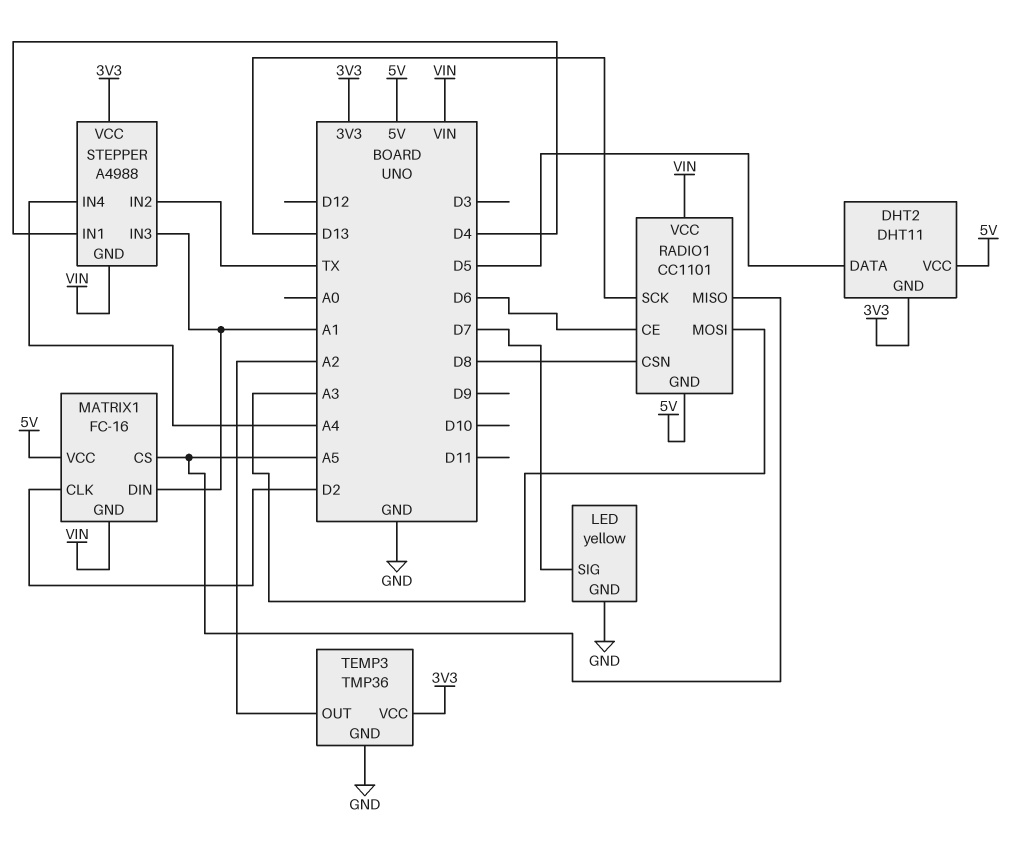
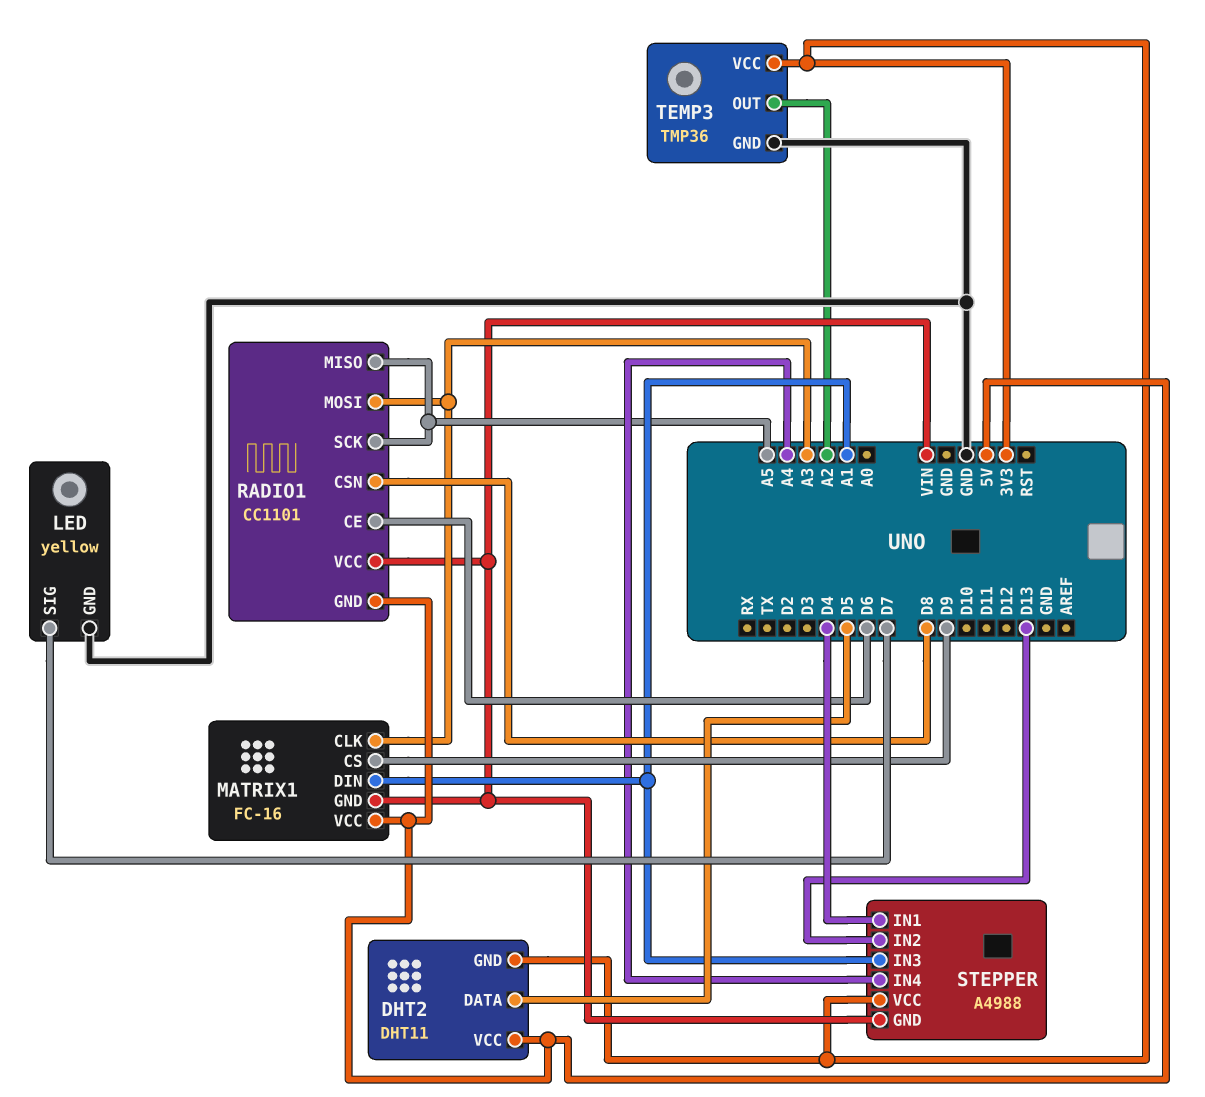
MATRIX1 pin CLK: D2 -> A3
MATRIX1 pin CS: A5 -> D9
RADIO1 pin SCK: D13 -> A5
STEPPER pin IN2: TX -> D13

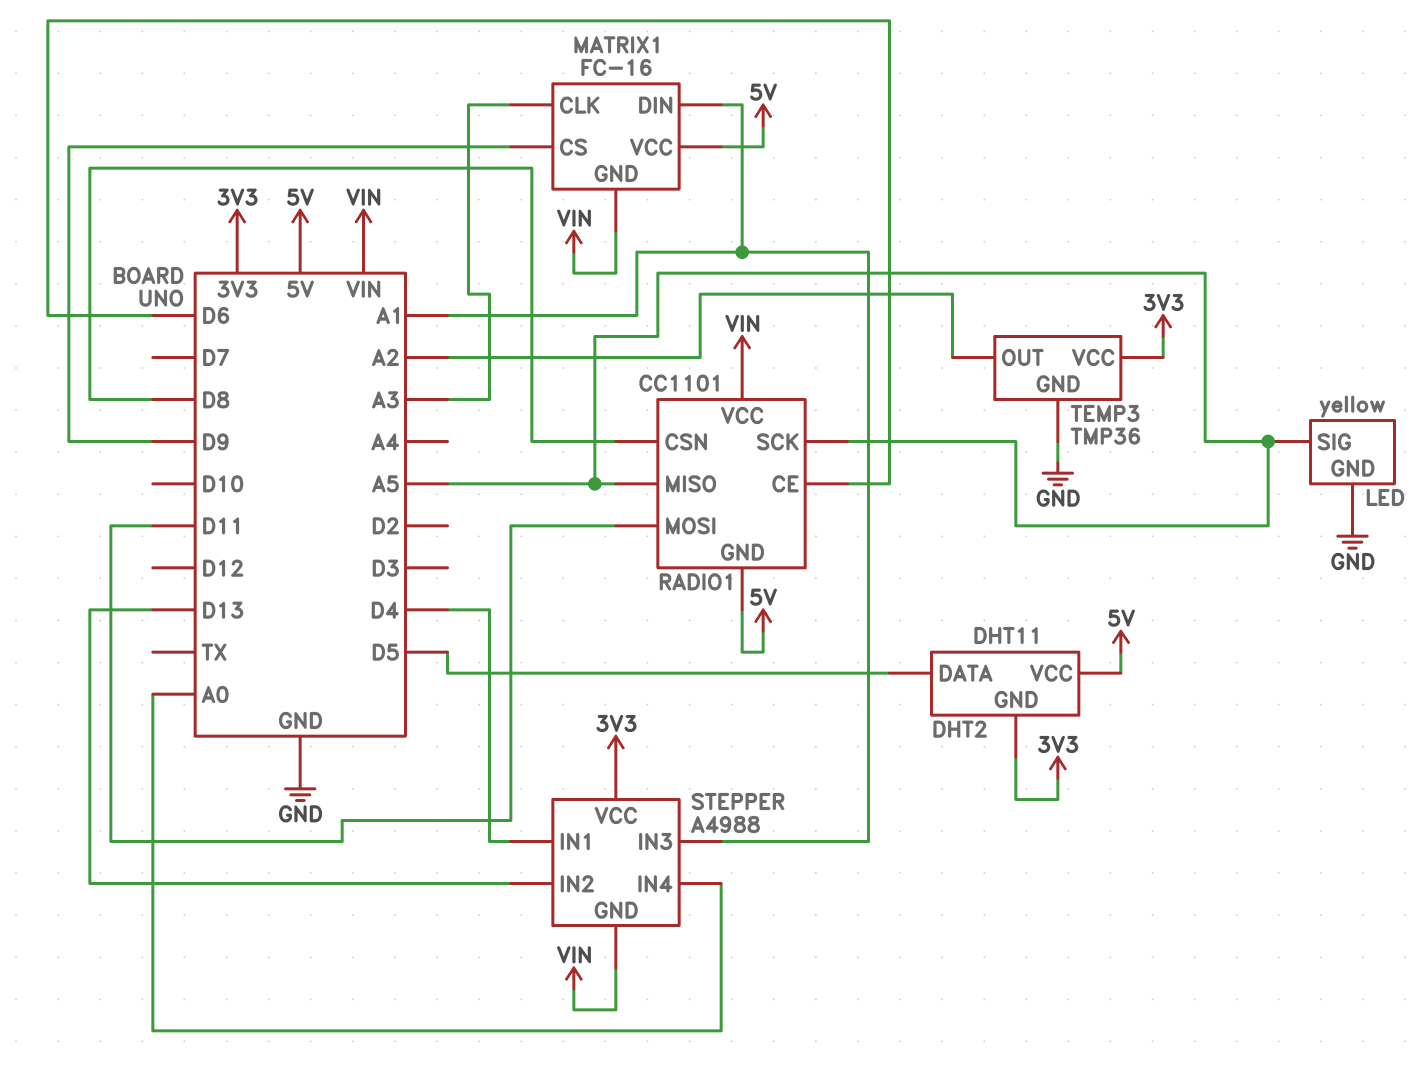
LED pin SIG: D7 -> A5
RADIO1 pin MOSI: A3 -> D11
STEPPER pin IN4: A4 -> A0

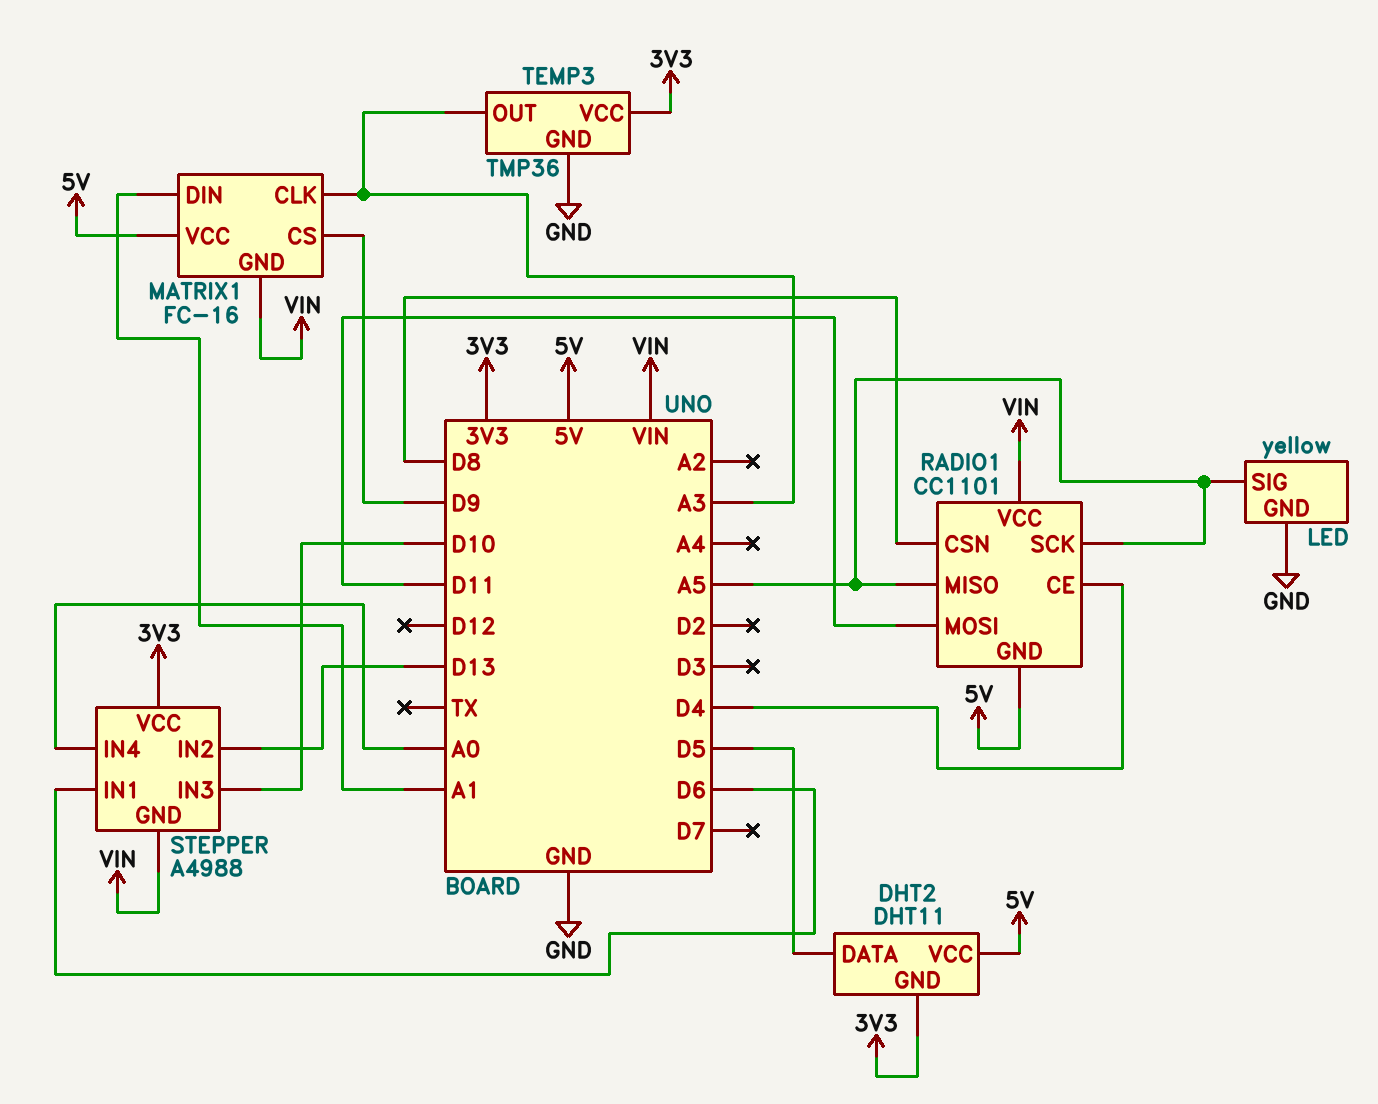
RADIO1 pin CE: D6 -> D4
STEPPER pin IN1: D4 -> D6
STEPPER pin IN3: A1 -> D10
TEMP3 pin OUT: A2 -> A3

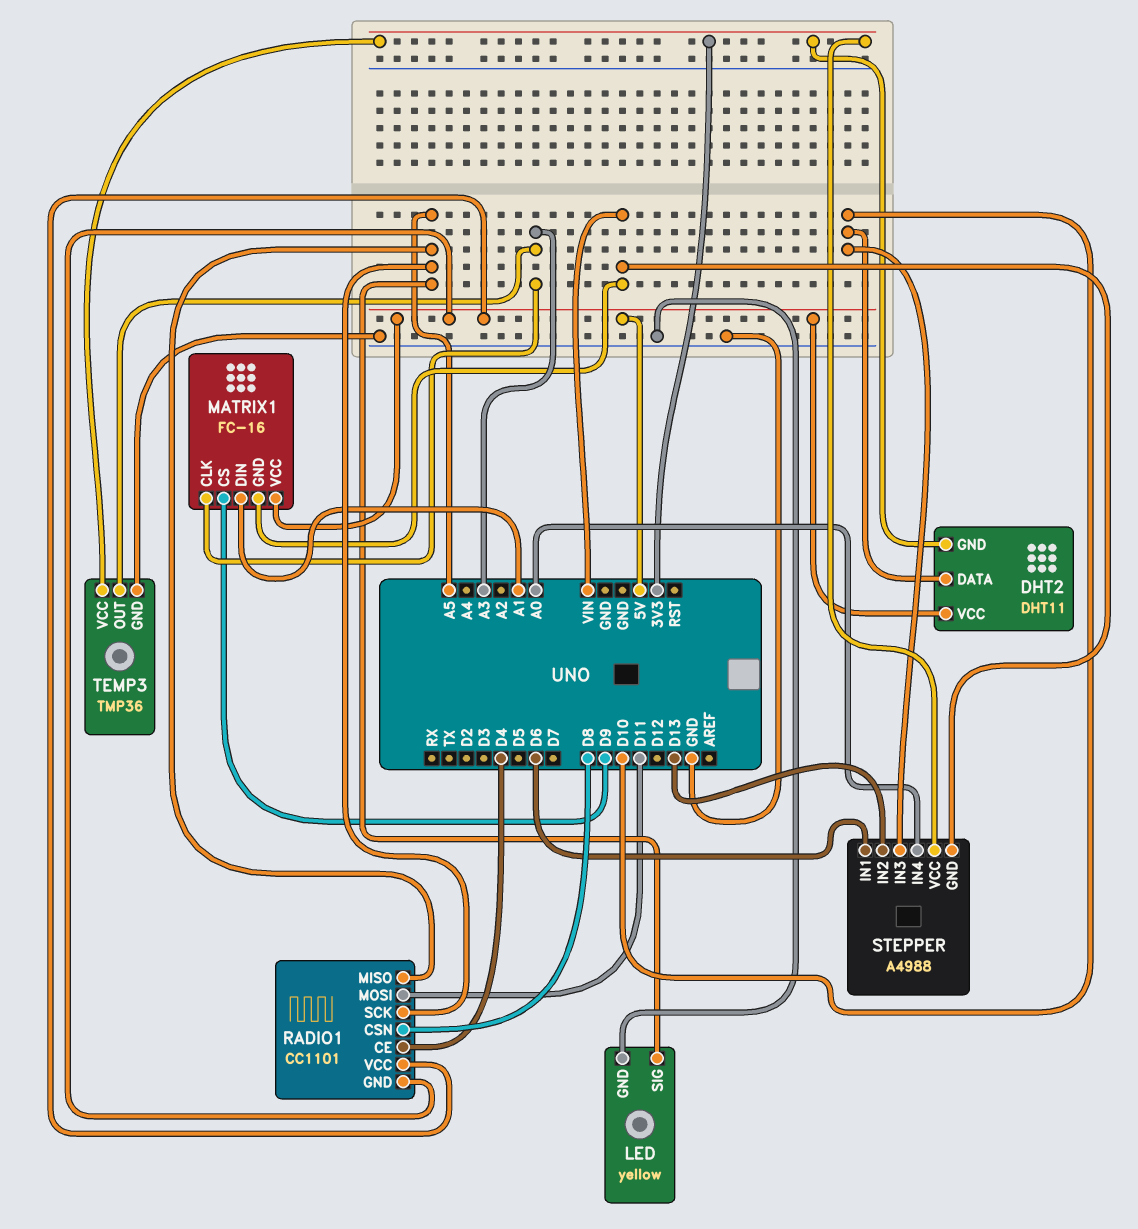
DHT2 pin DATA: D5 -> D10
RADIO1 pin VCC: VIN -> 5V

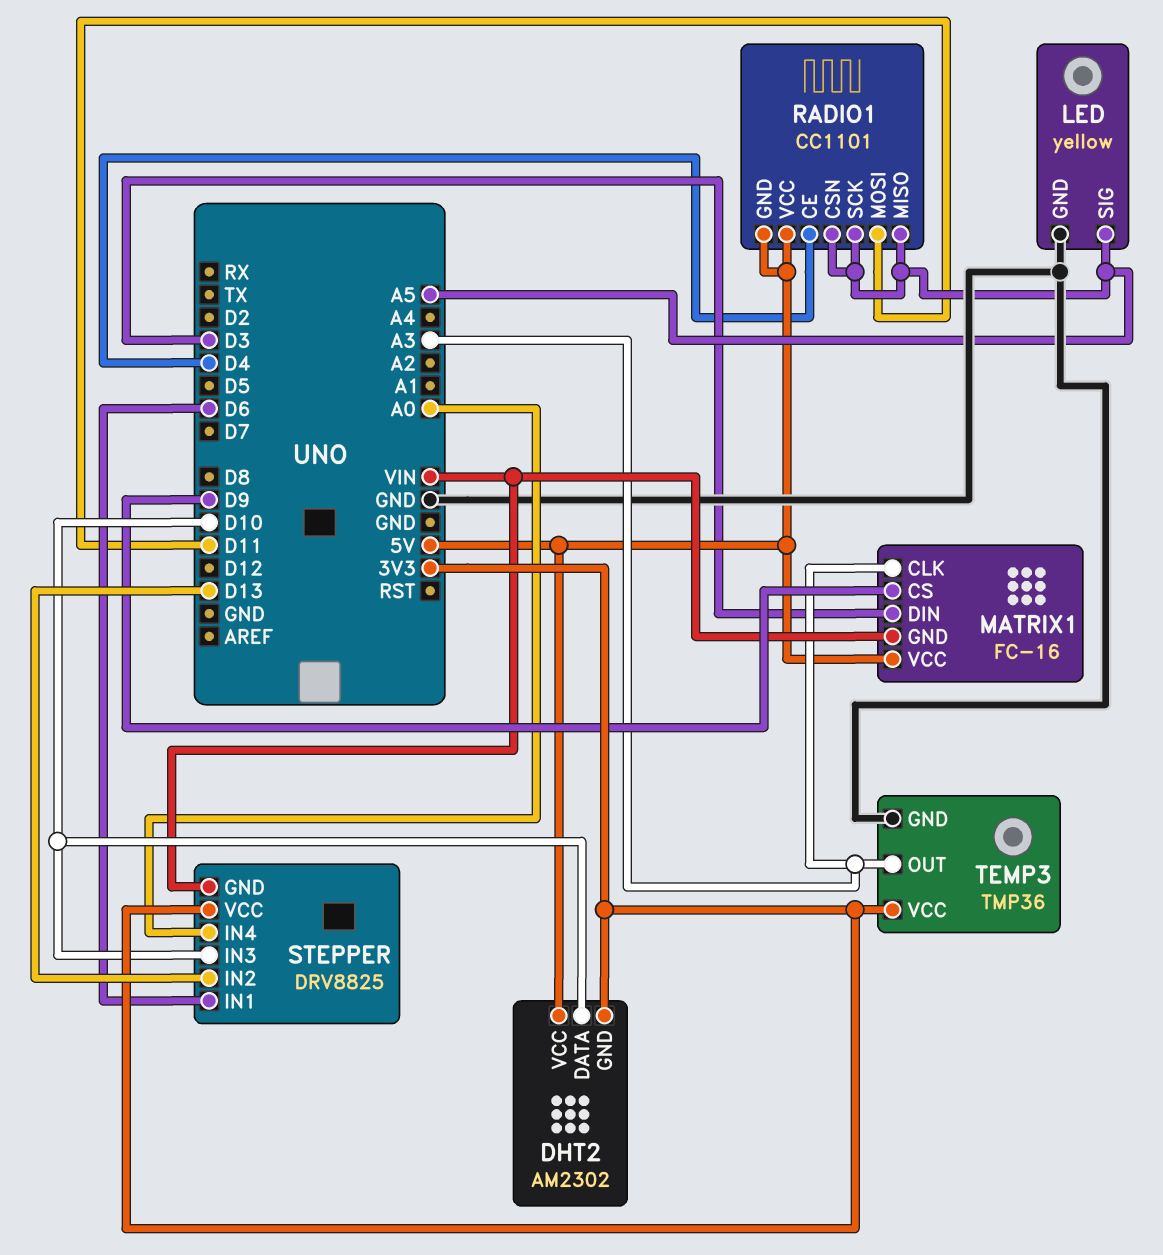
DHT2: DHT11 -> AM2302
MATRIX1 pin DIN: A1 -> D3
RADIO1 pin CSN: D8 -> A5
STEPPER: A4988 -> DRV8825

